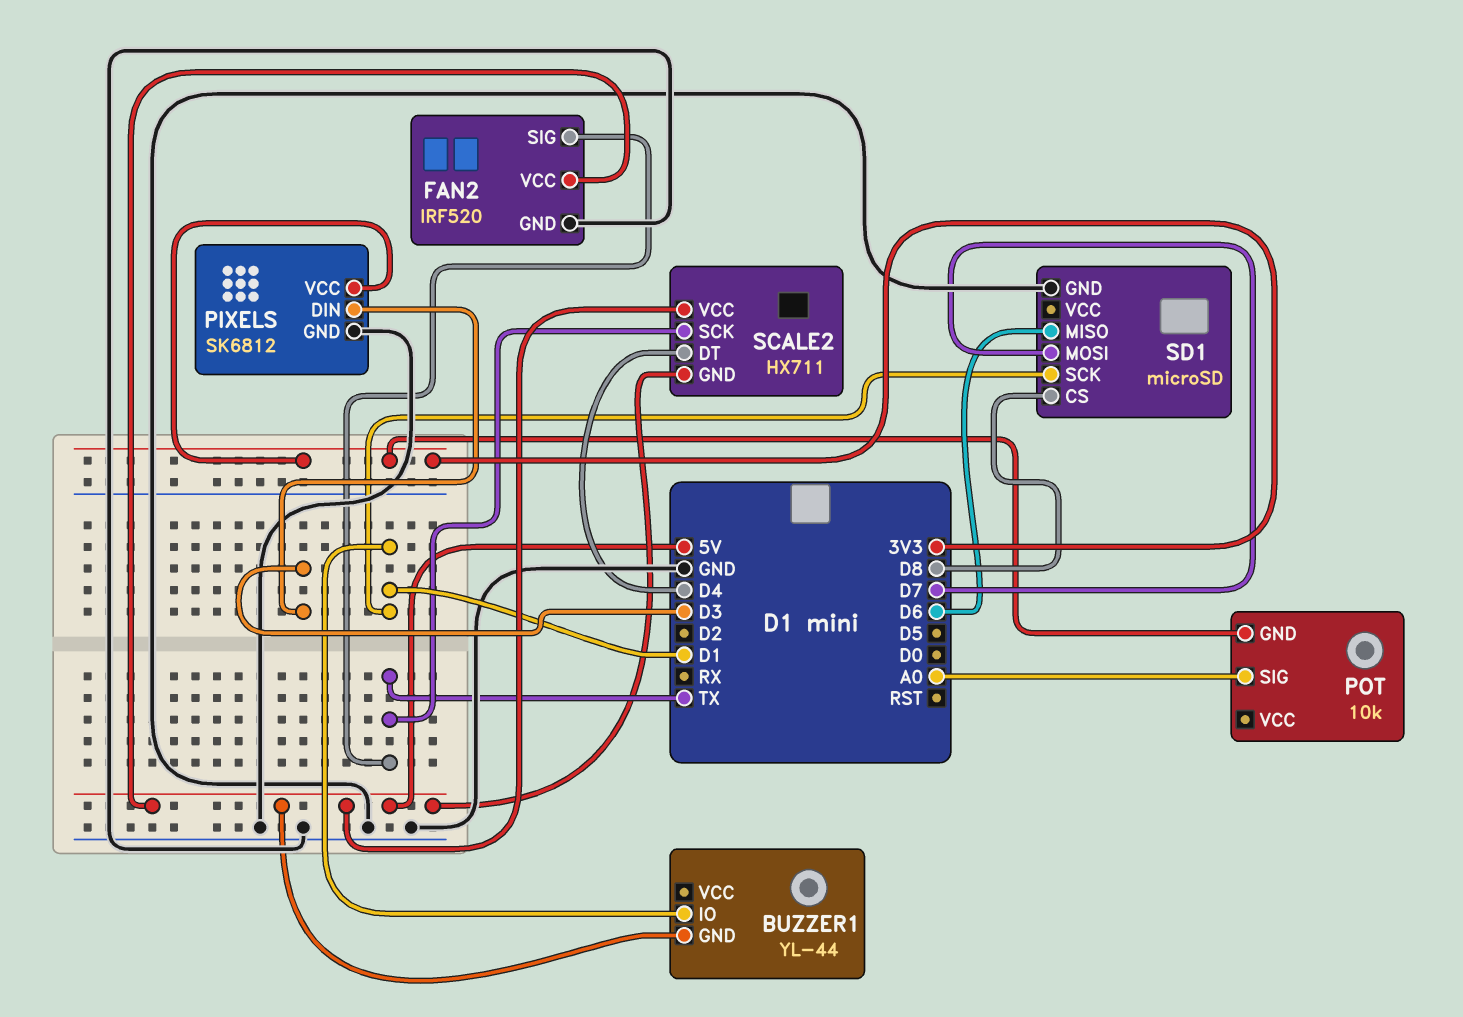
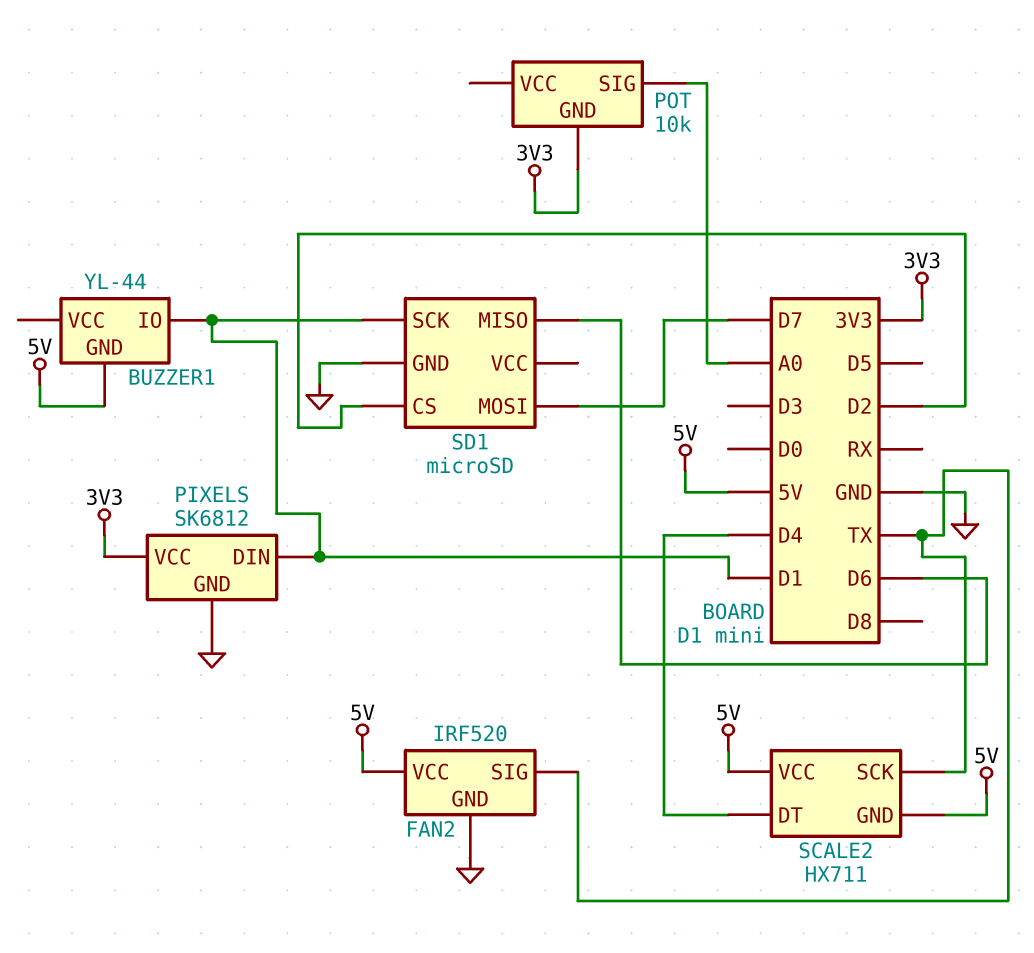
PIXELS pin DIN: D3 -> D1
SD1 pin CS: D8 -> D2

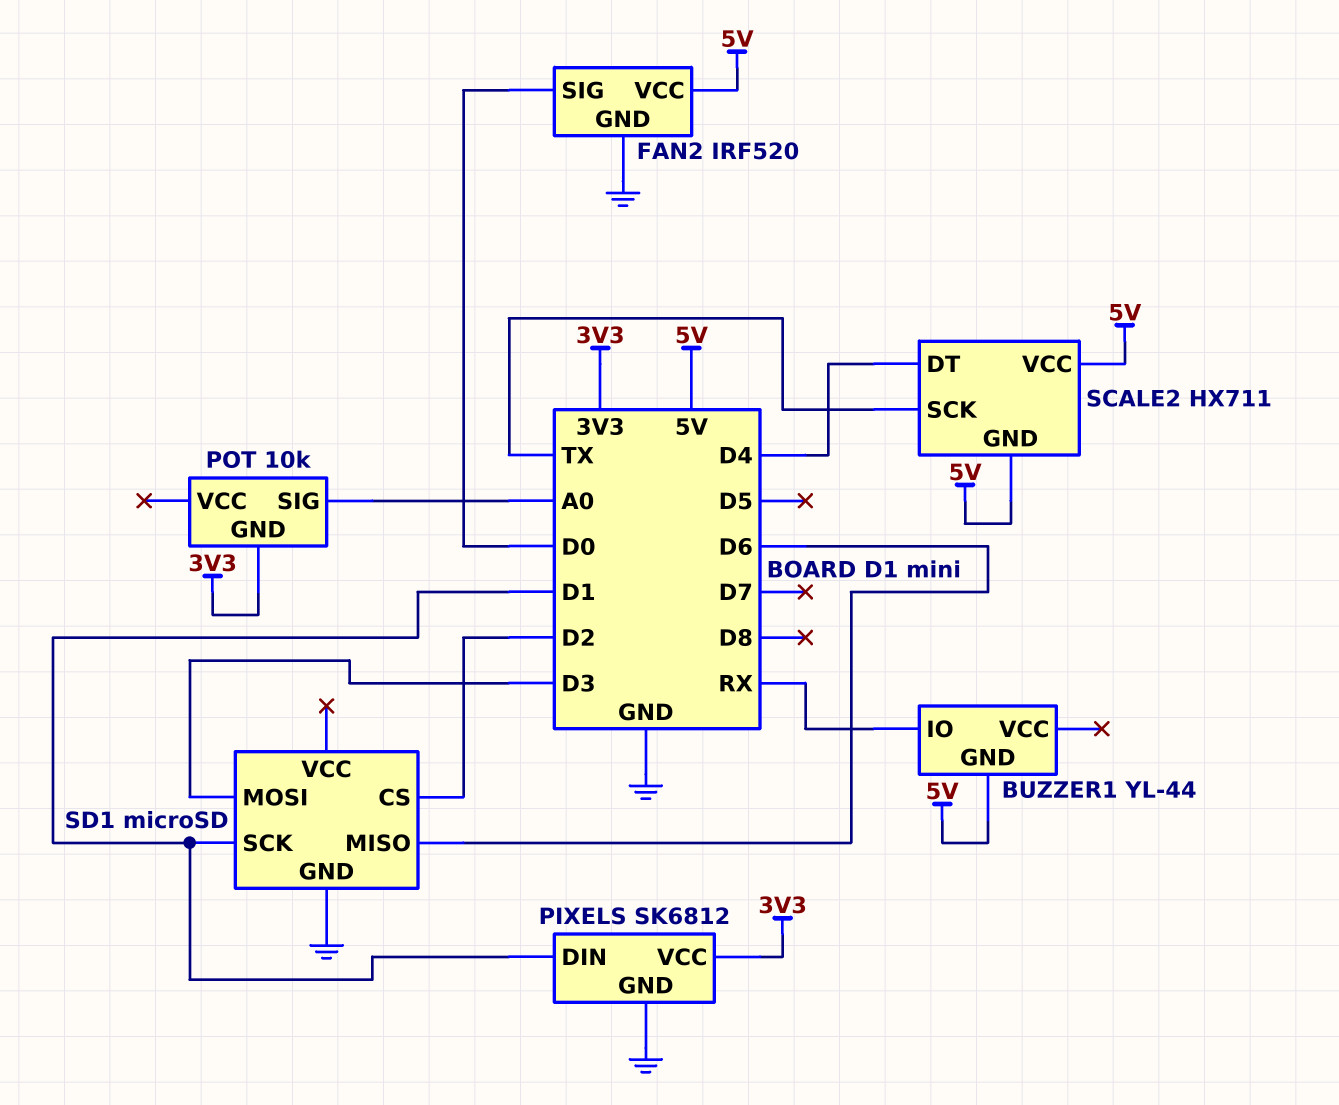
BUZZER1 pin IO: D1 -> RX
FAN2 pin SIG: TX -> D0
SD1 pin MOSI: D7 -> D3

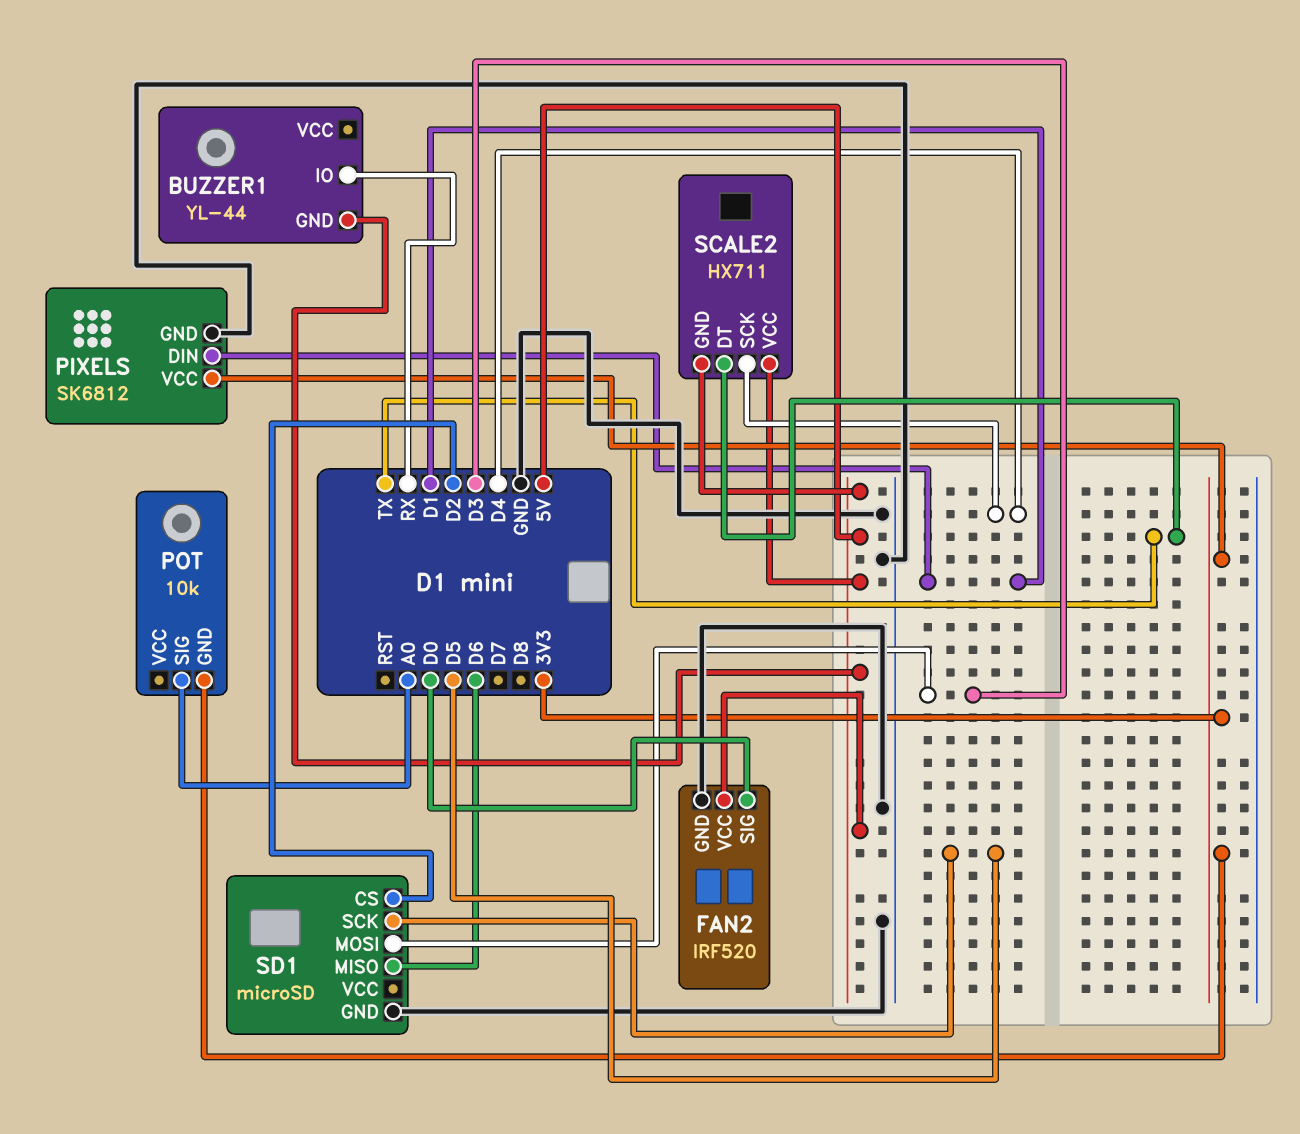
SCALE2 pin DT: D4 -> TX
SCALE2 pin SCK: TX -> D4
SD1 pin SCK: D1 -> D5

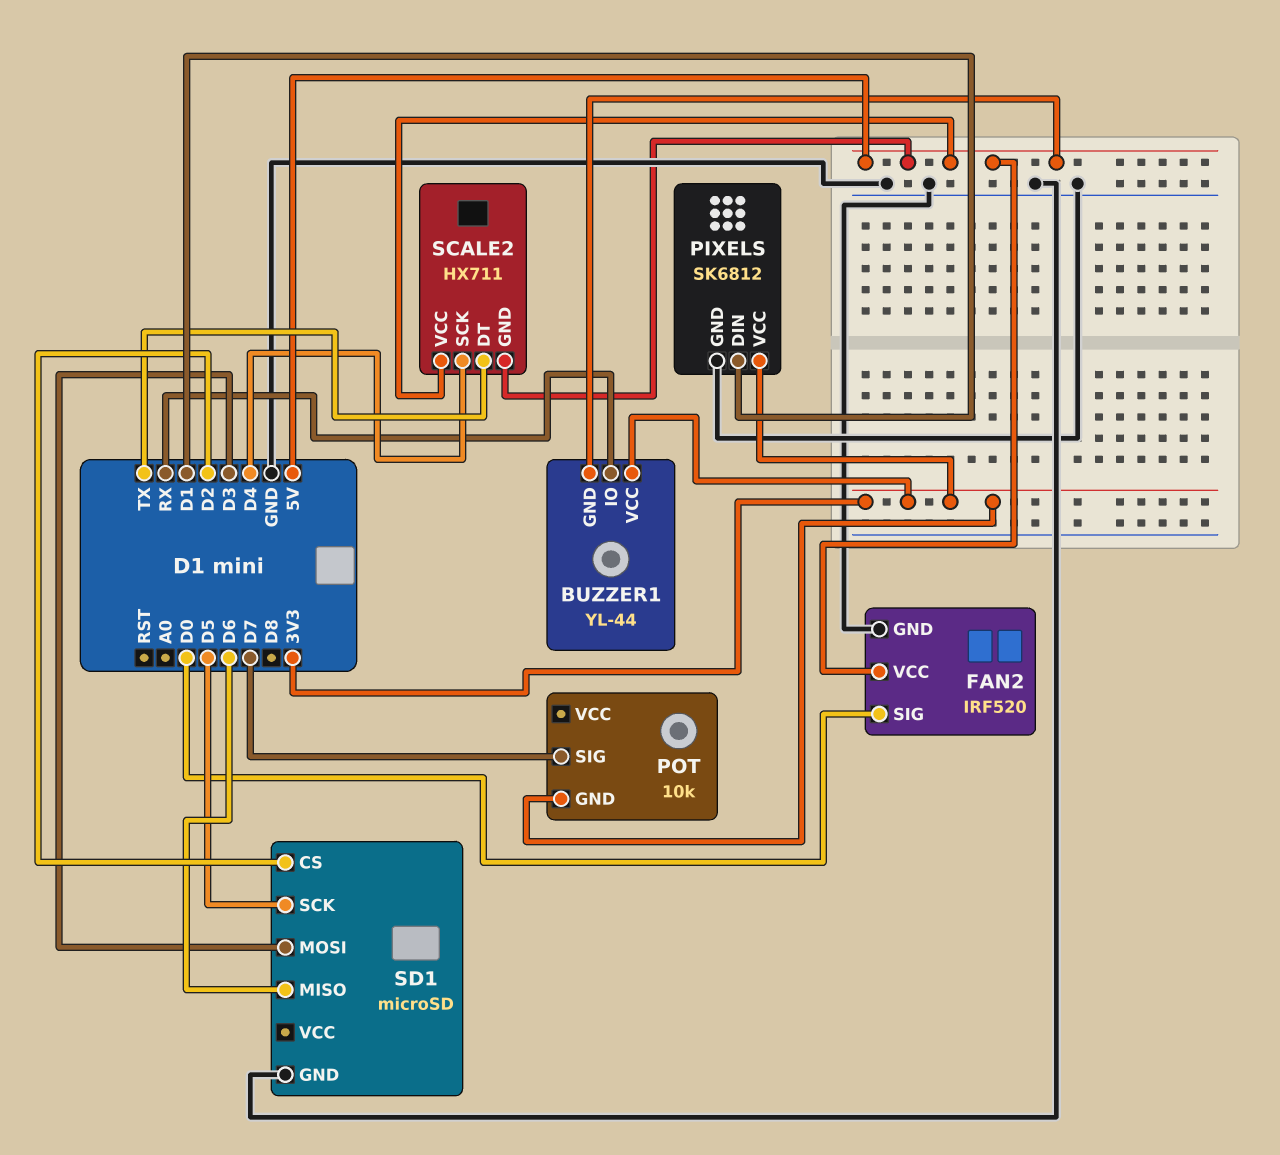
BUZZER1 pin VCC: none -> 3V3
POT pin SIG: A0 -> D7

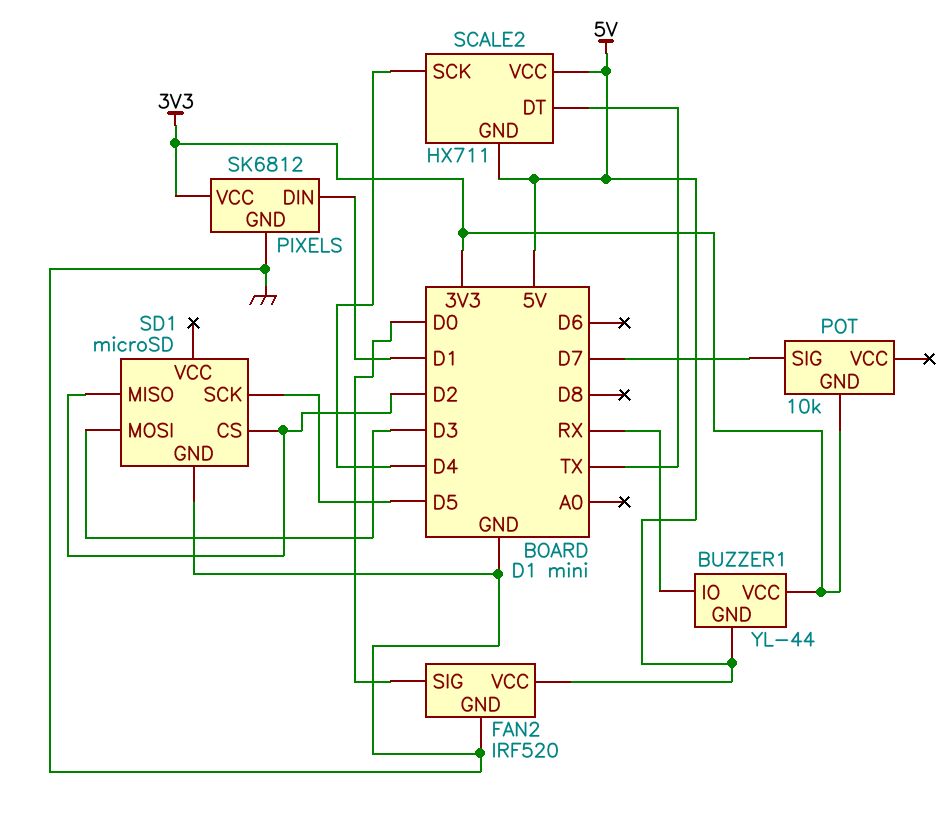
SD1 pin MISO: D6 -> D2

